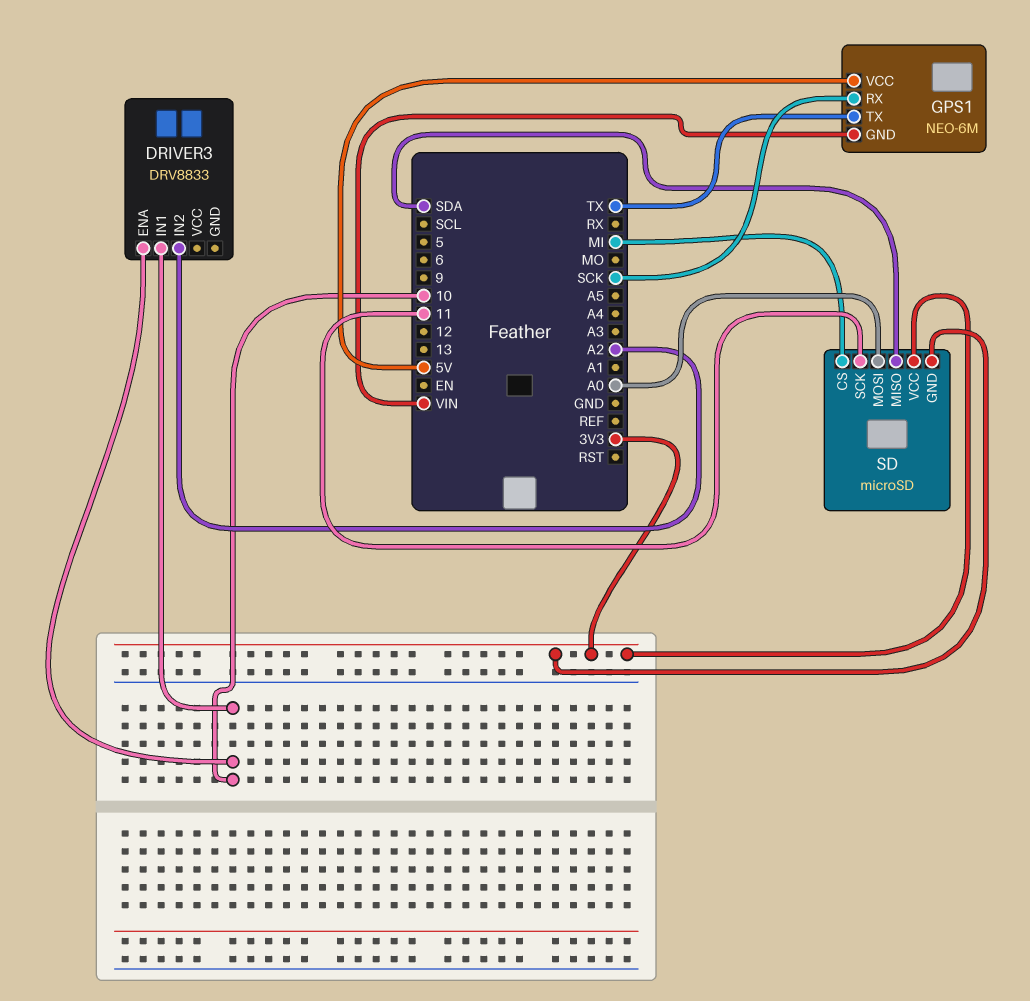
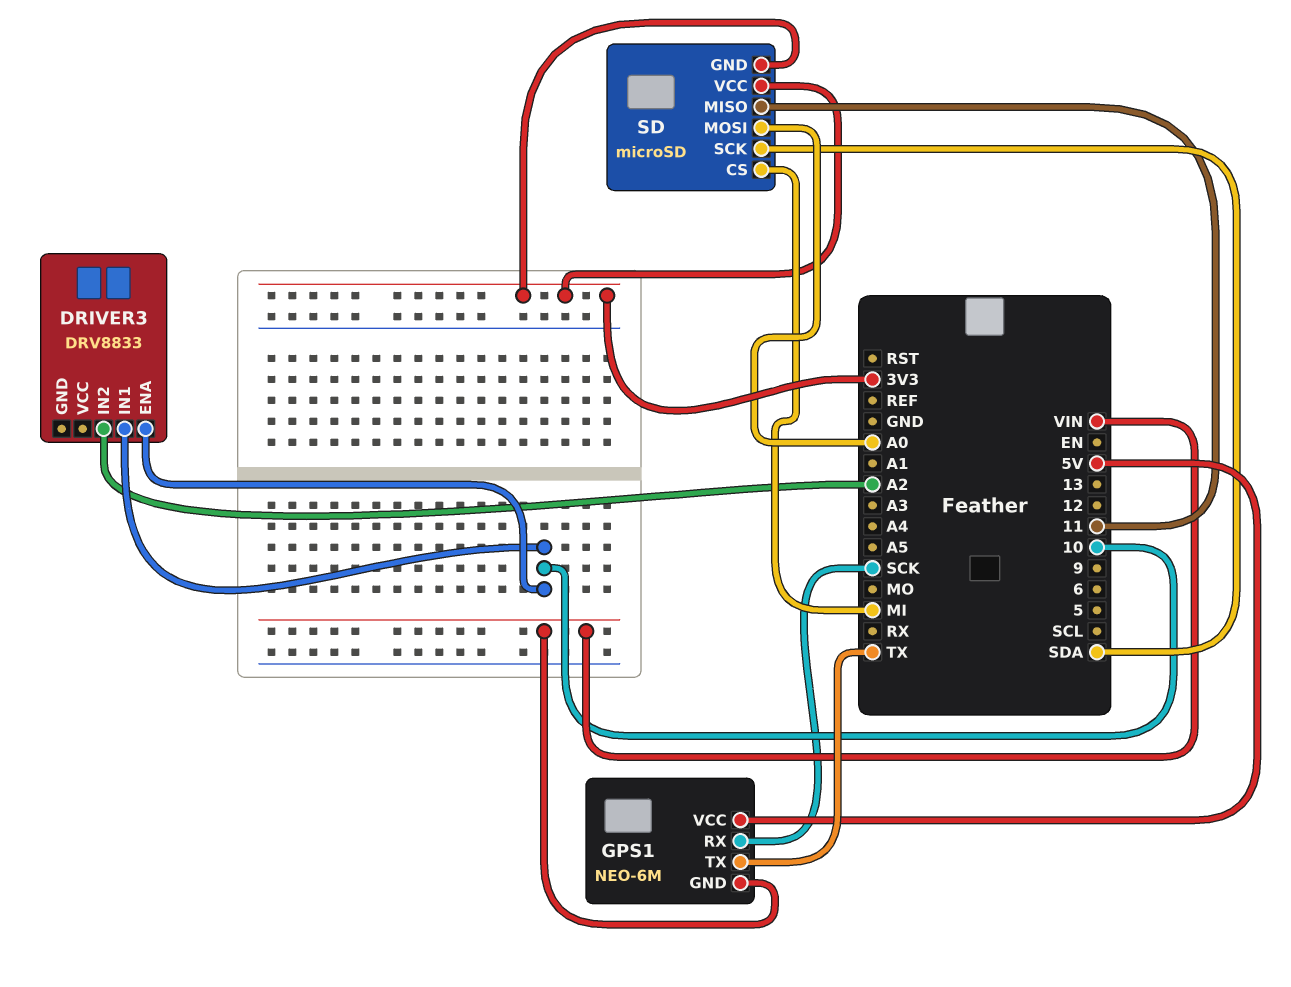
SD pin MISO: SDA -> 11
SD pin SCK: 11 -> SDA

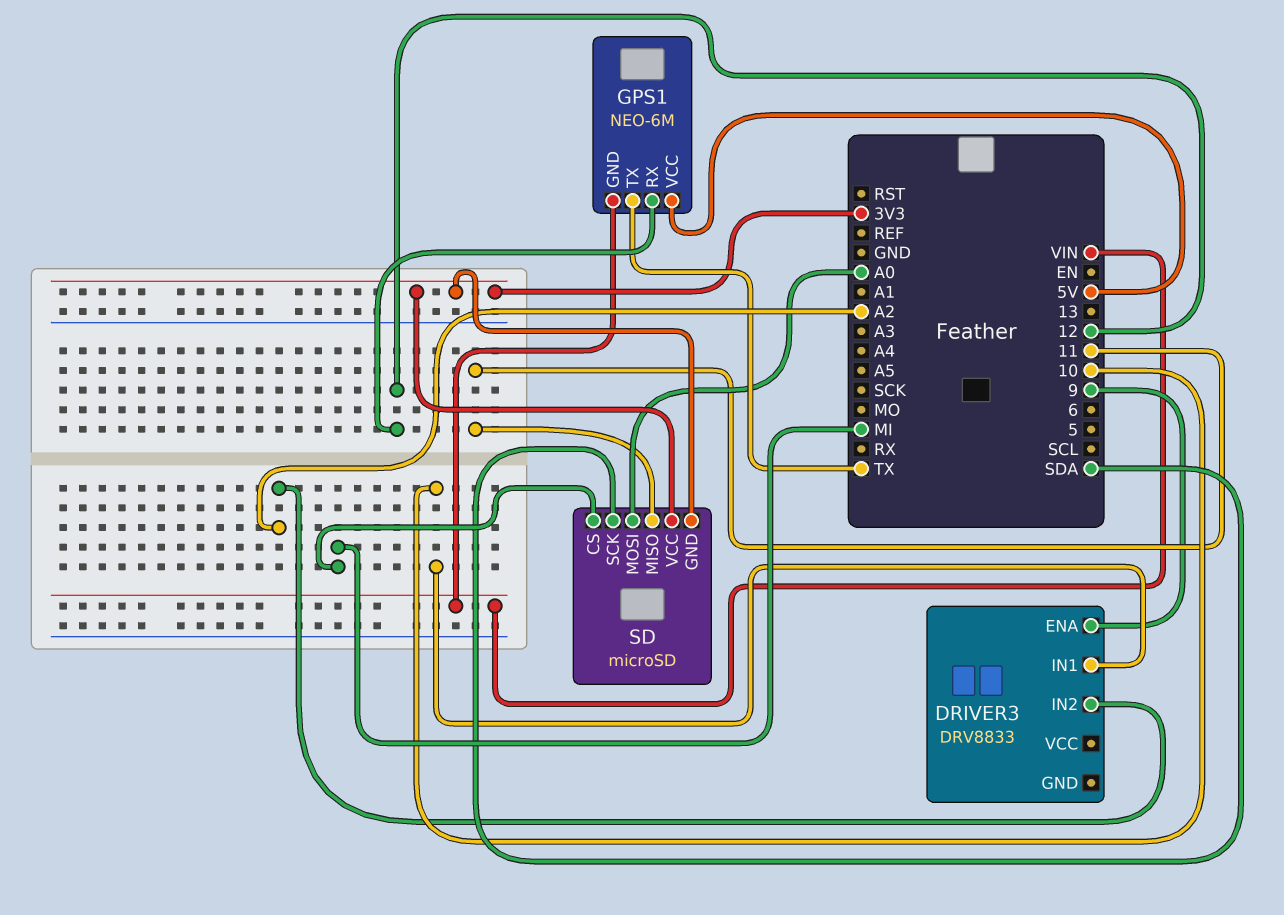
DRIVER3 pin ENA: 10 -> 9
GPS1 pin RX: SCK -> 12

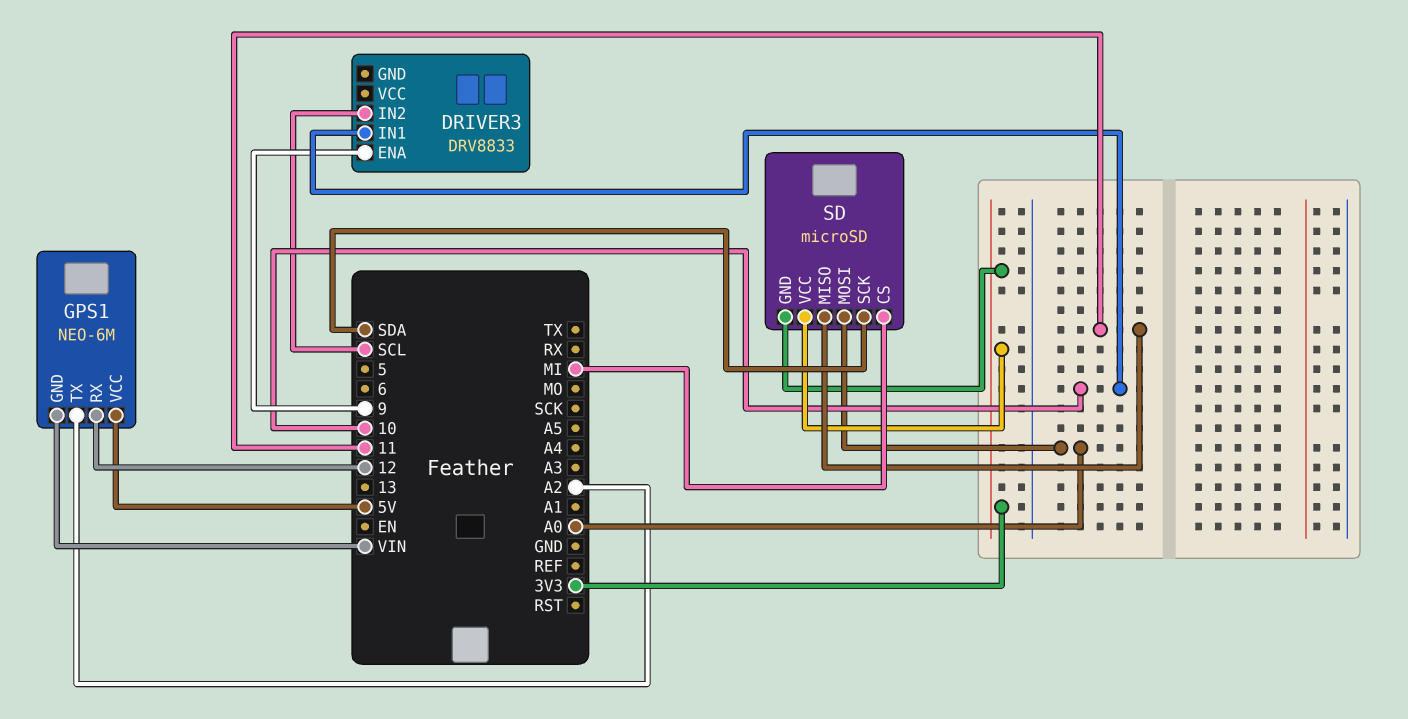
DRIVER3 pin IN2: A2 -> SCL
GPS1 pin TX: TX -> A2

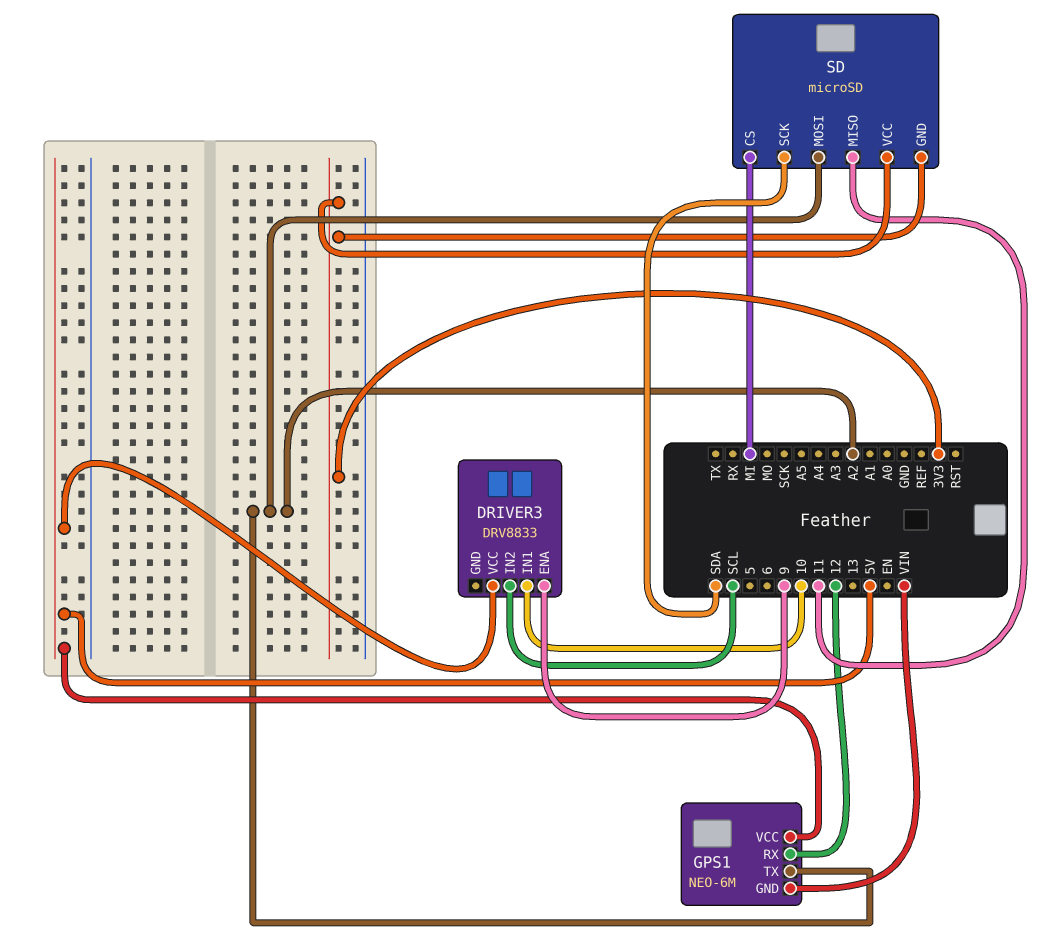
DRIVER3 pin VCC: none -> 5V
SD pin MOSI: A0 -> A2

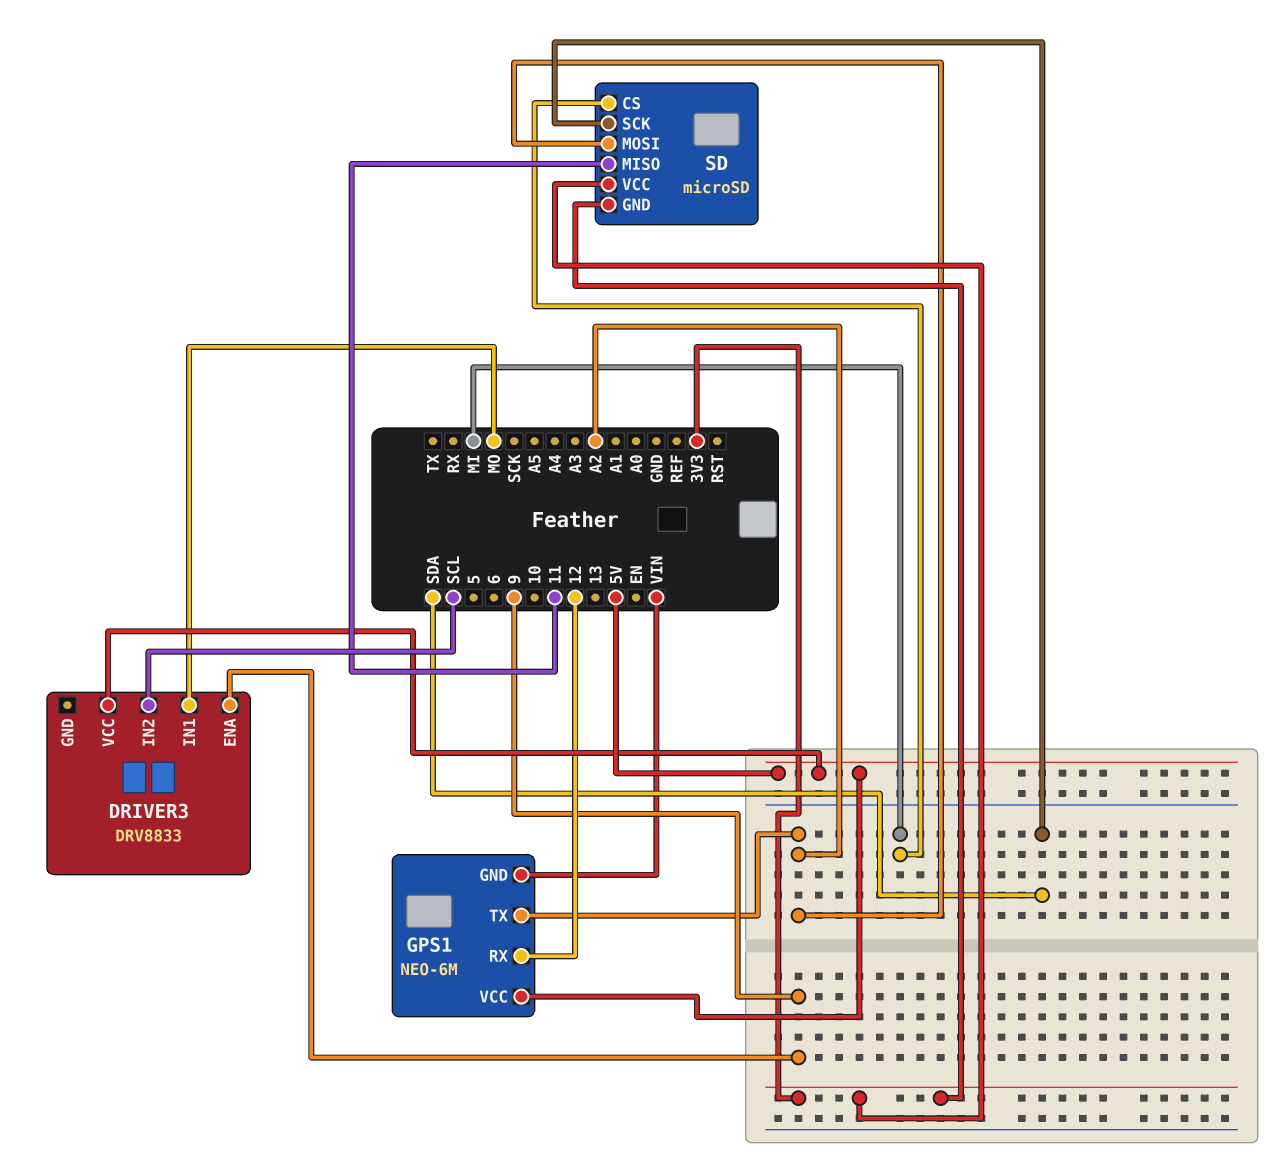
DRIVER3 pin IN1: 10 -> MO

